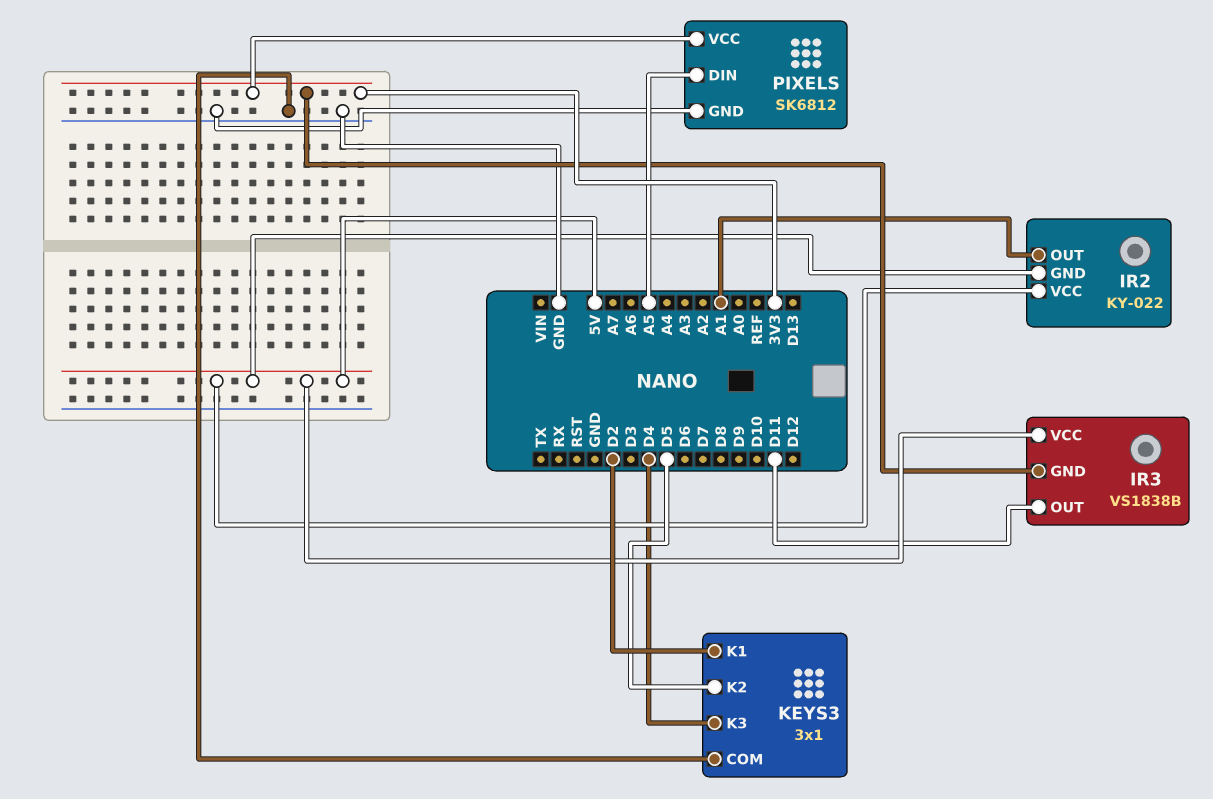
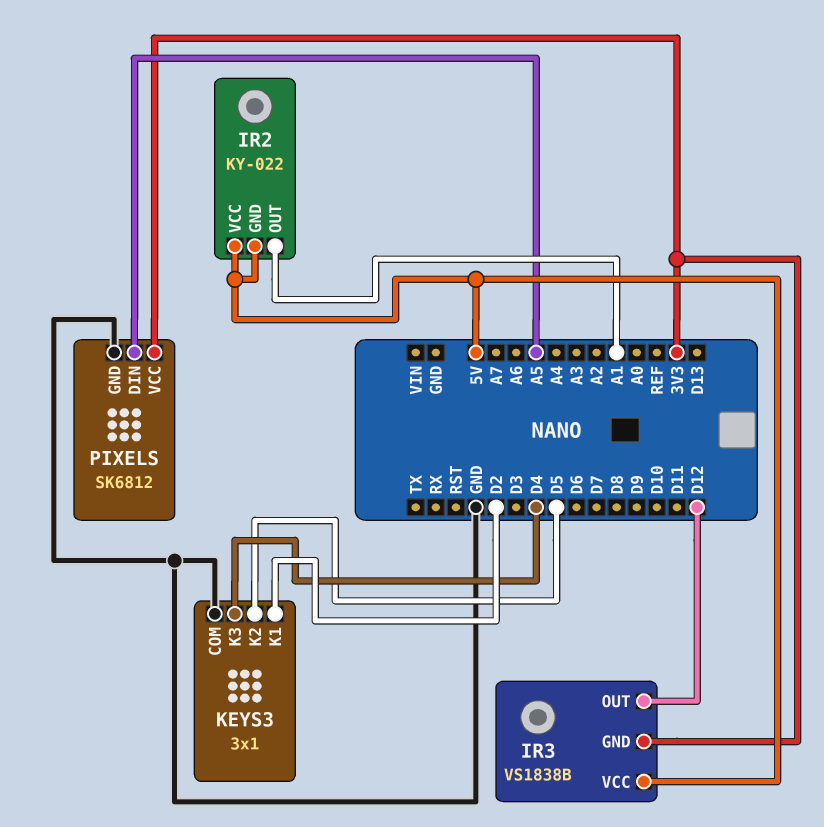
IR3 pin OUT: D11 -> D12

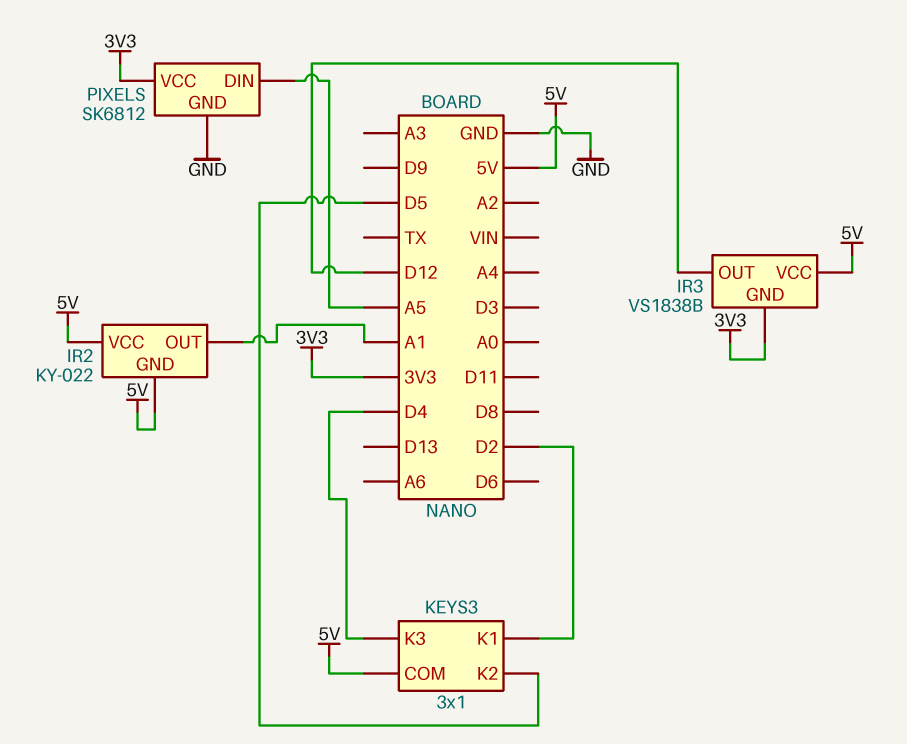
KEYS3 pin COM: GND -> 5V

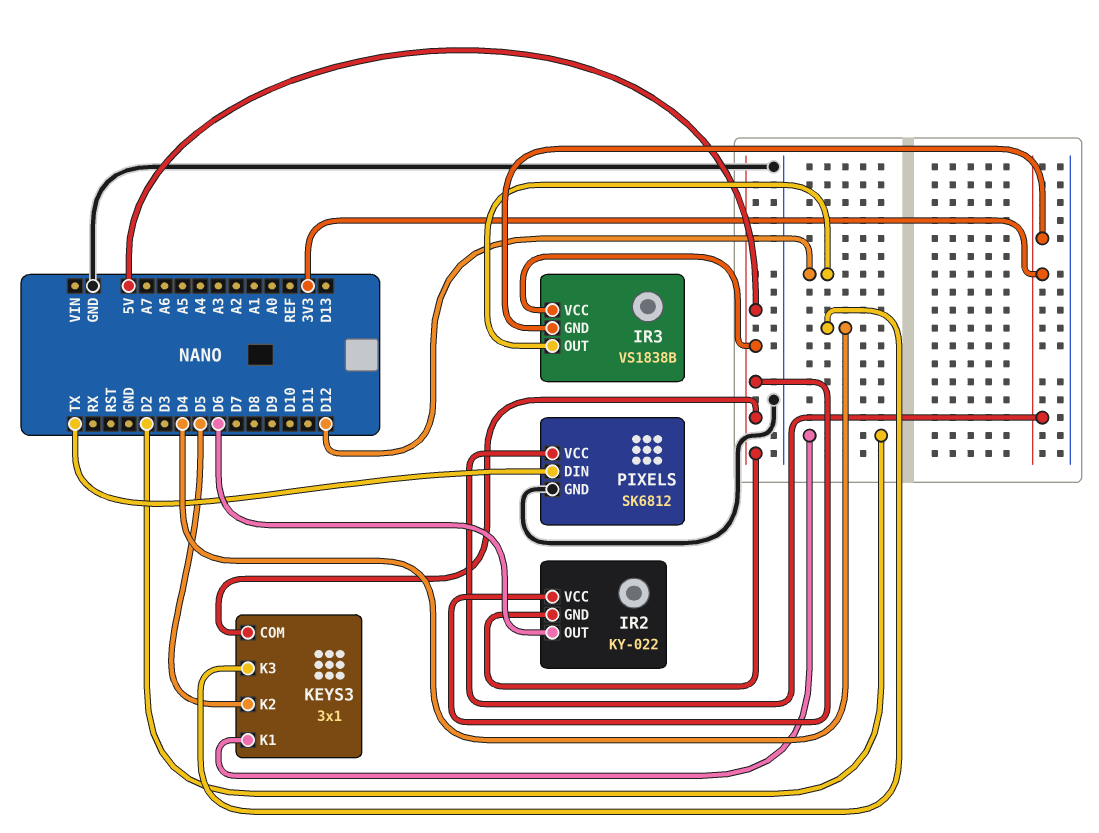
IR2 pin OUT: A1 -> D6
PIXELS pin DIN: A5 -> TX

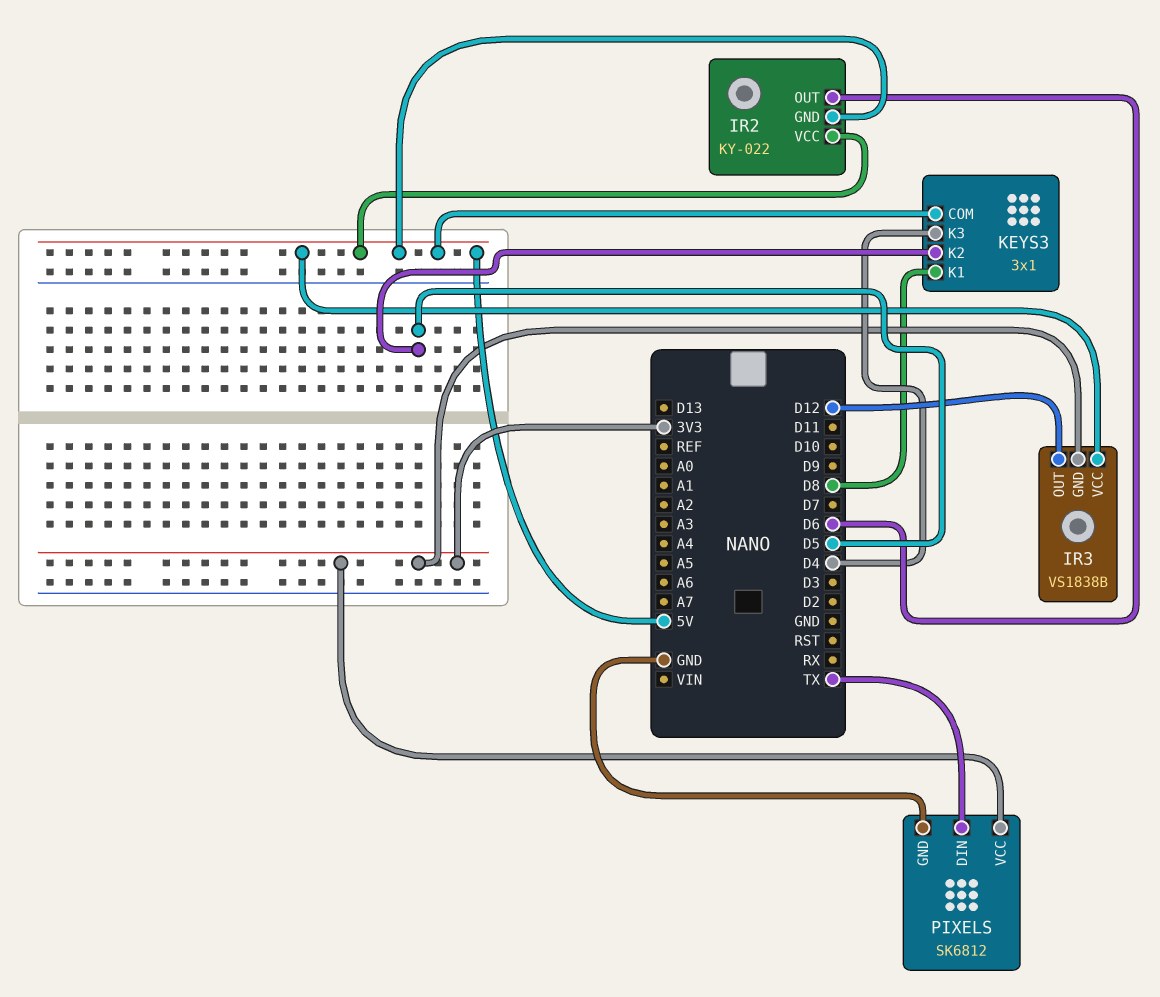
KEYS3 pin K1: D2 -> D8

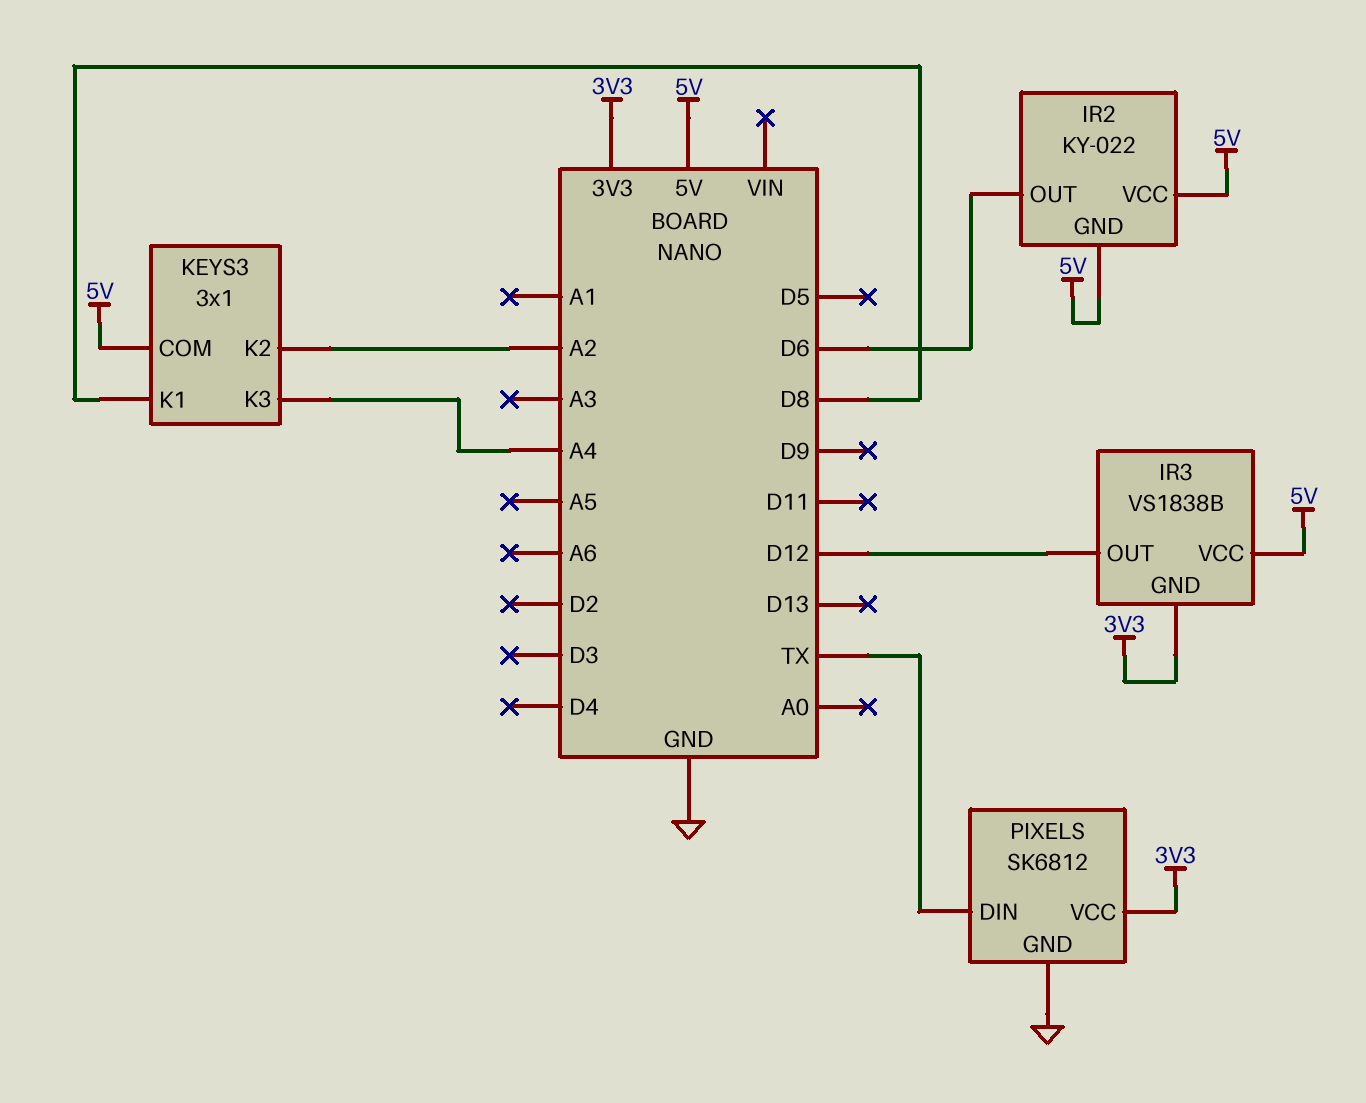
KEYS3 pin K2: D5 -> A2
KEYS3 pin K3: D4 -> A4

